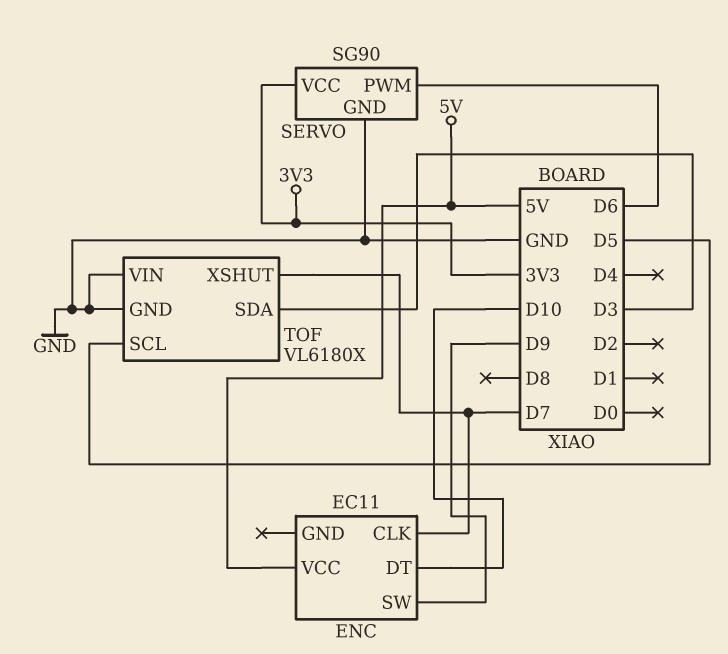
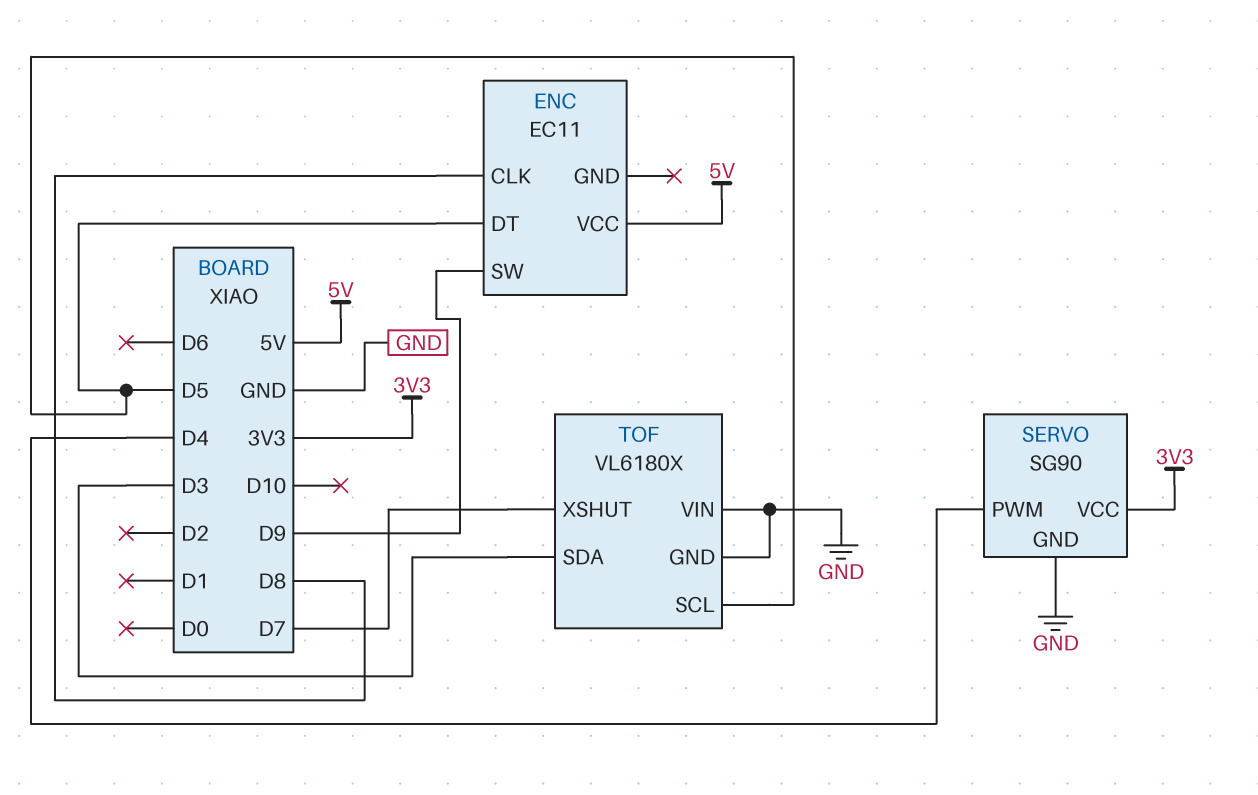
ENC pin CLK: D7 -> D8
ENC pin DT: D10 -> D5
SERVO pin PWM: D6 -> D4

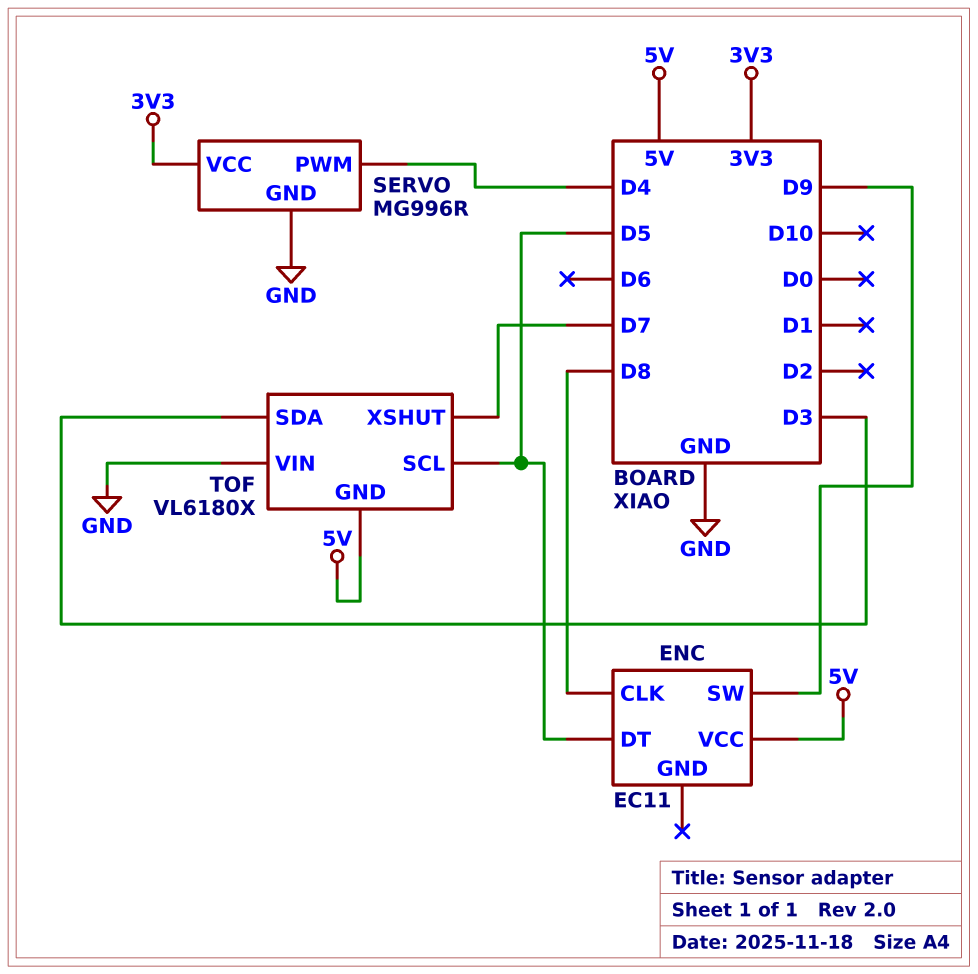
SERVO: SG90 -> MG996R
TOF pin GND: GND -> 5V

